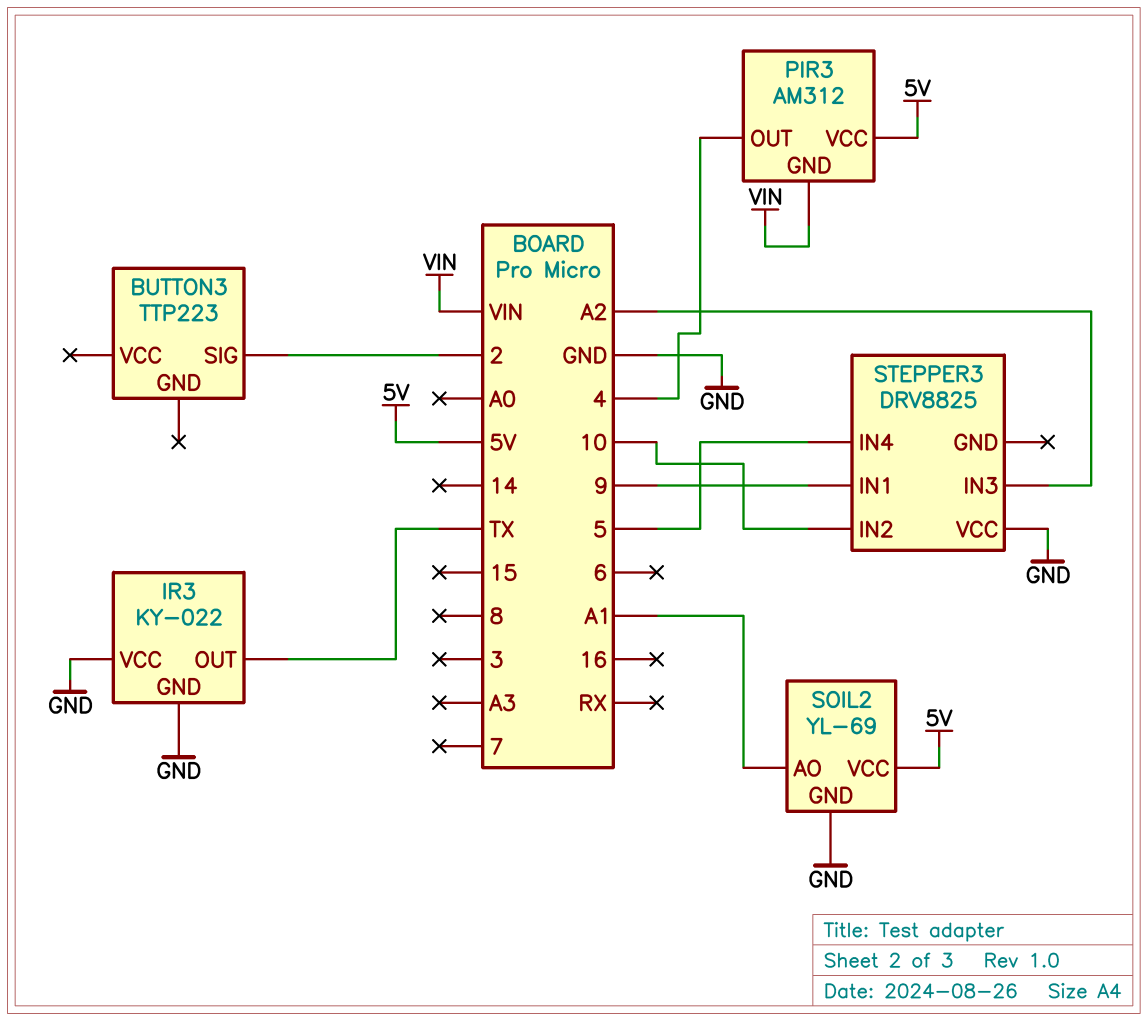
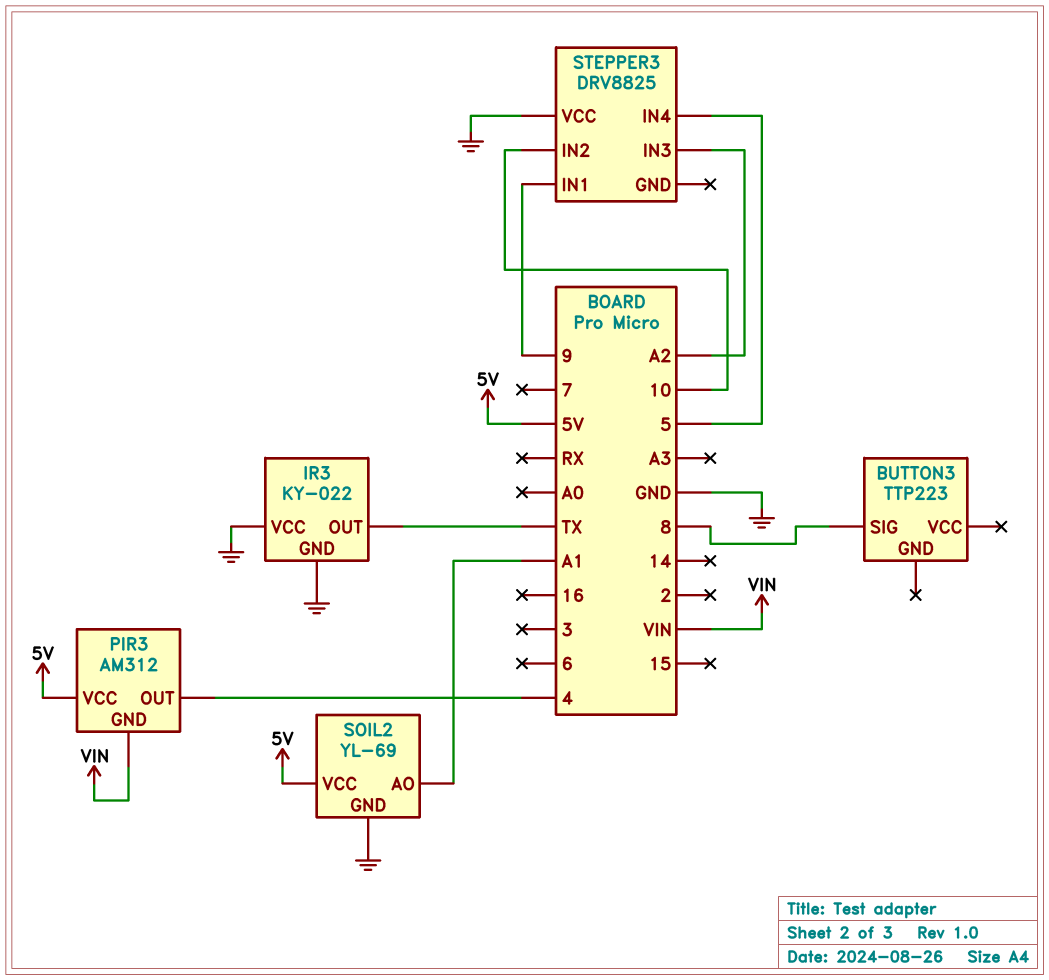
BUTTON3 pin SIG: 2 -> 8

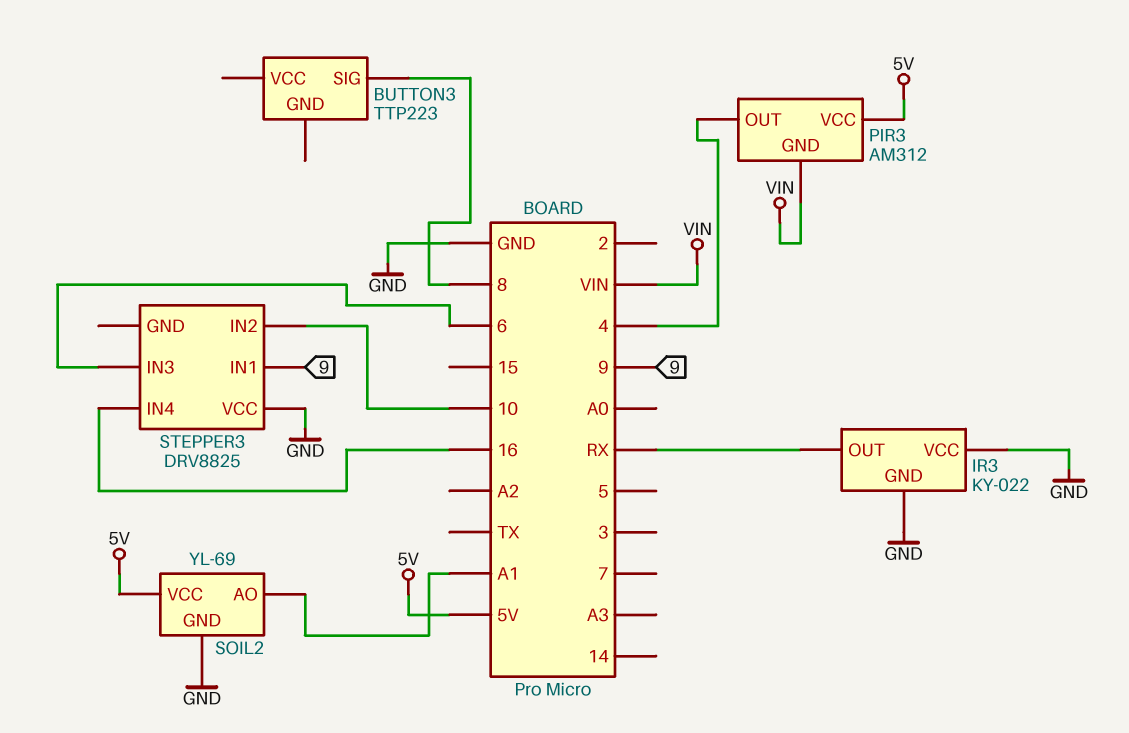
IR3 pin OUT: TX -> RX
STEPPER3 pin IN3: A2 -> 6
STEPPER3 pin IN4: 5 -> 16

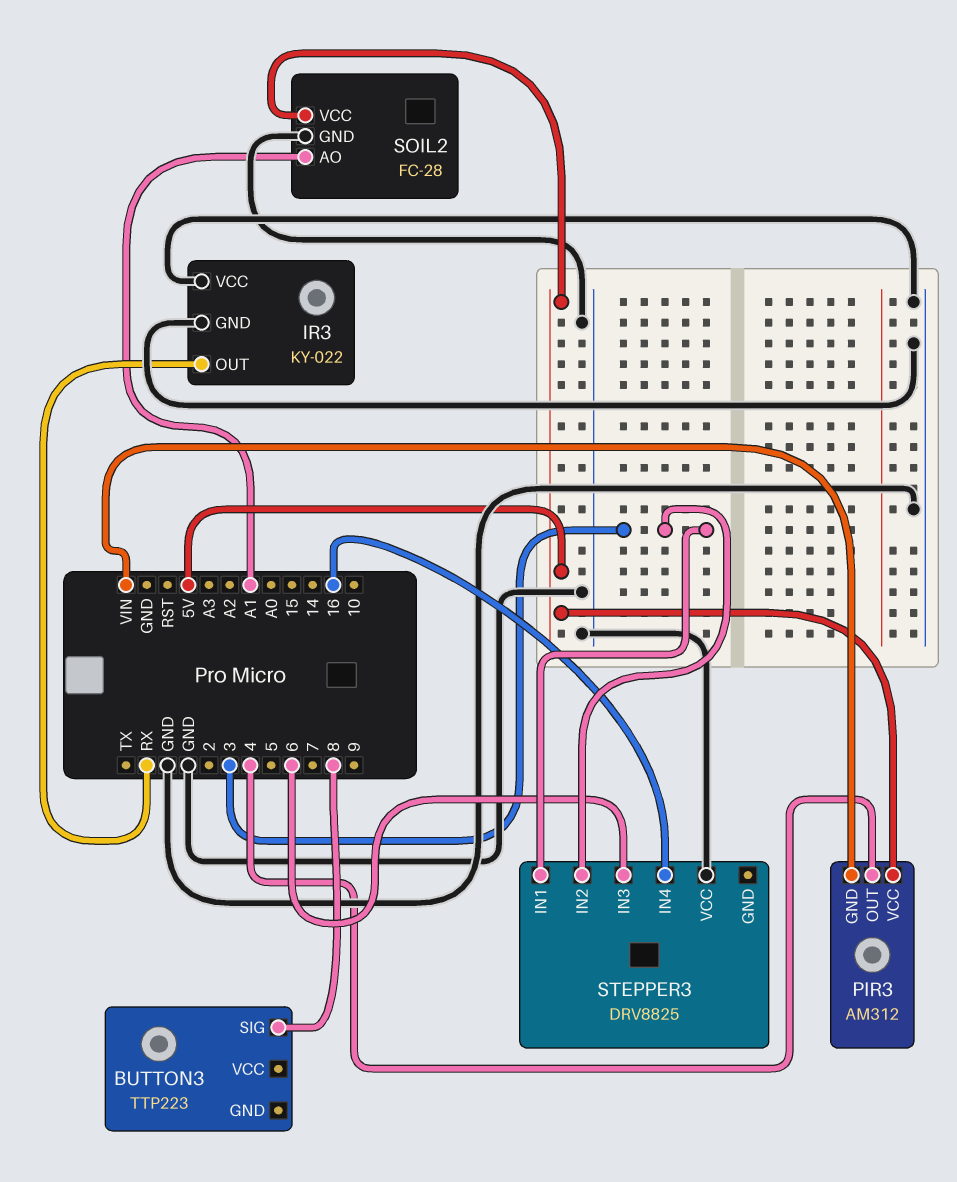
SOIL2: YL-69 -> FC-28
STEPPER3 pin IN1: 9 -> 3
STEPPER3 pin IN2: 10 -> 3

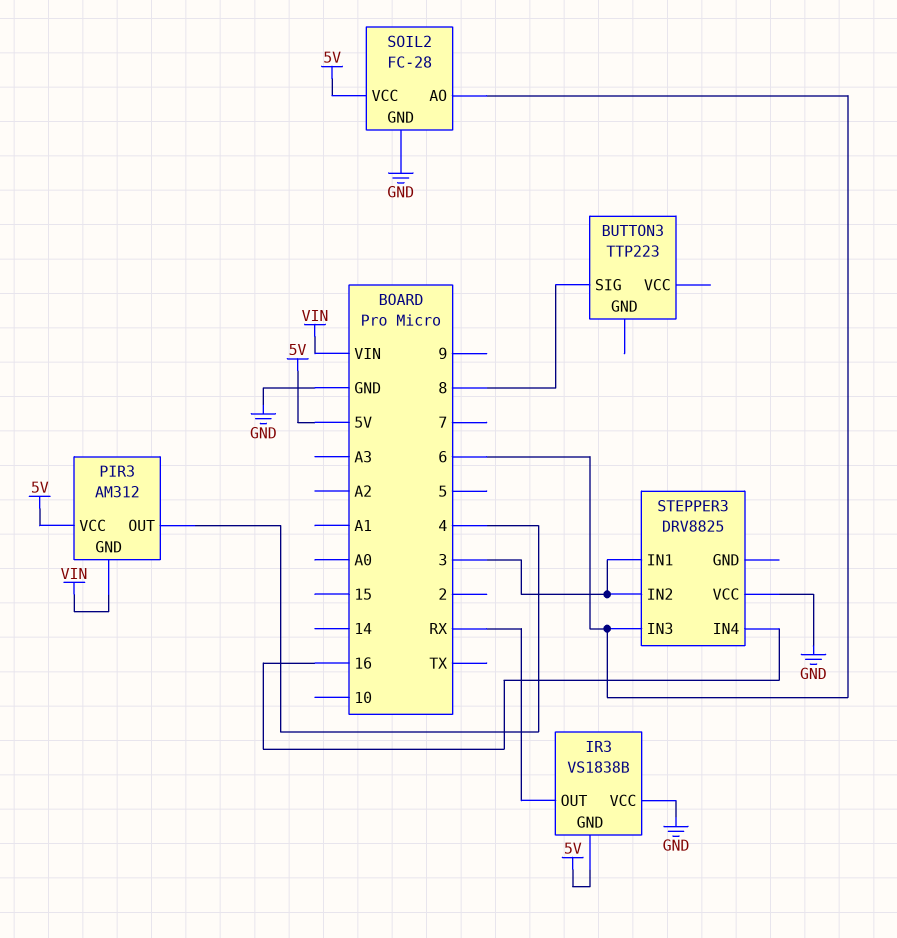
IR3: KY-022 -> VS1838B
IR3 pin GND: GND -> 5V
SOIL2 pin AO: A1 -> 6

